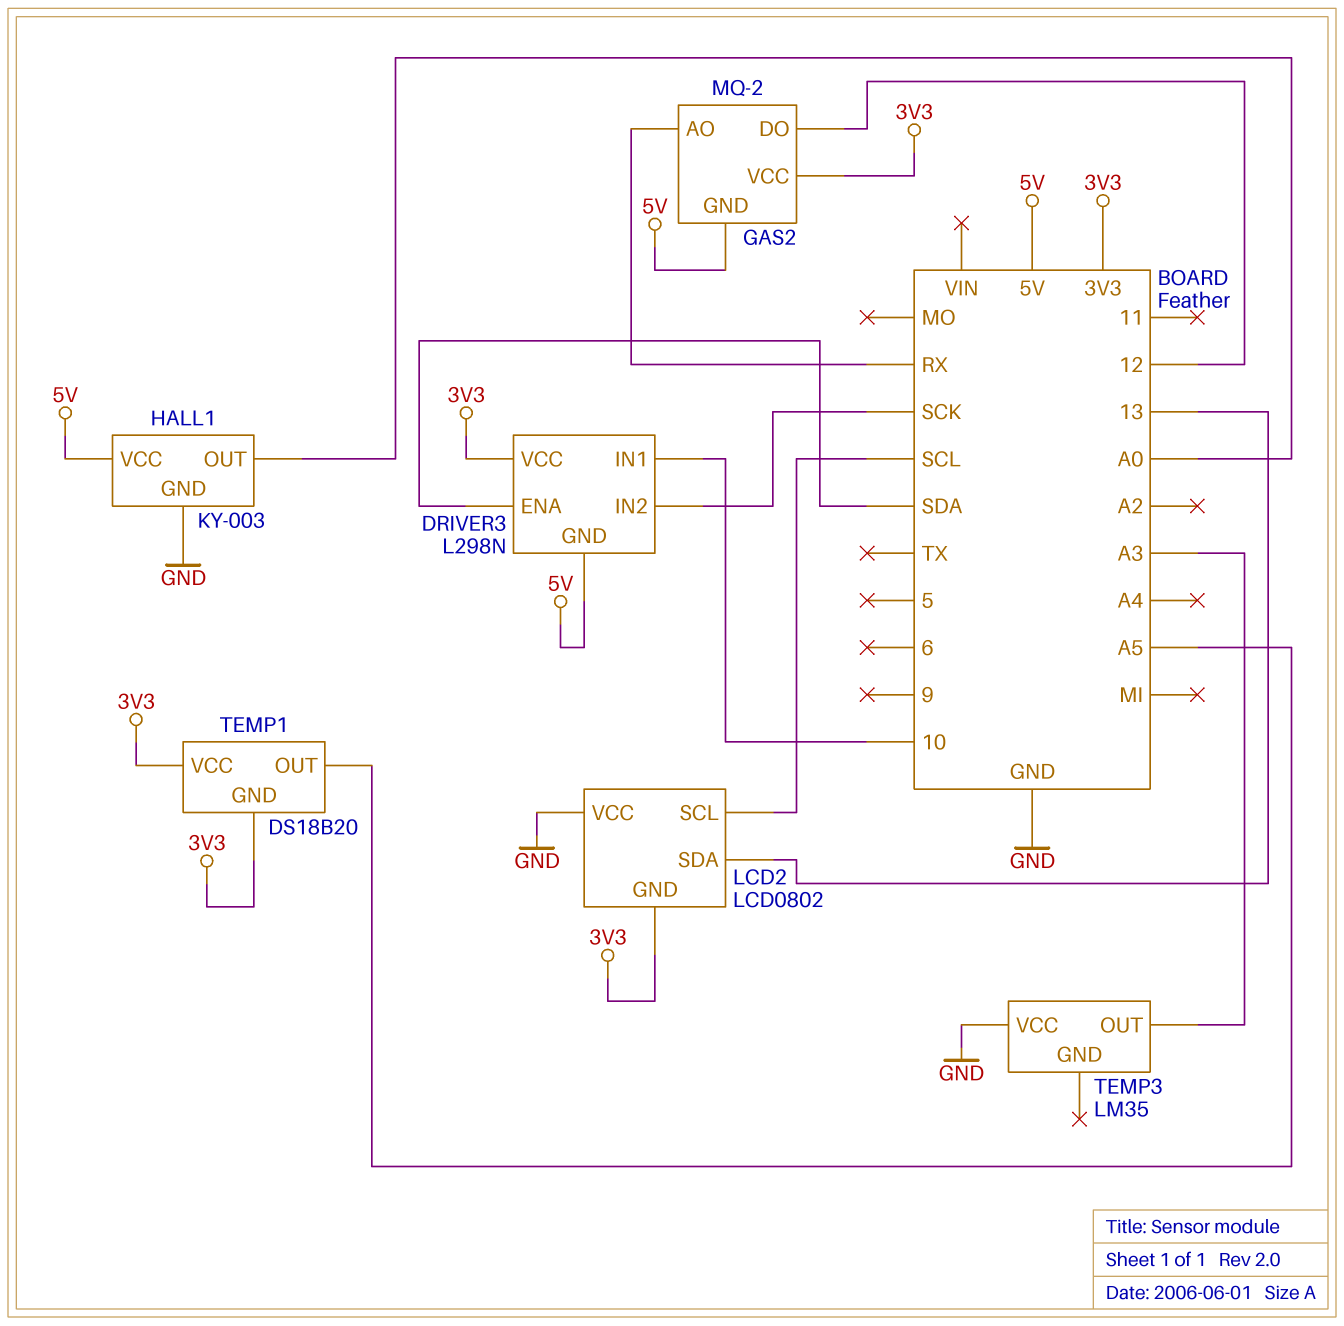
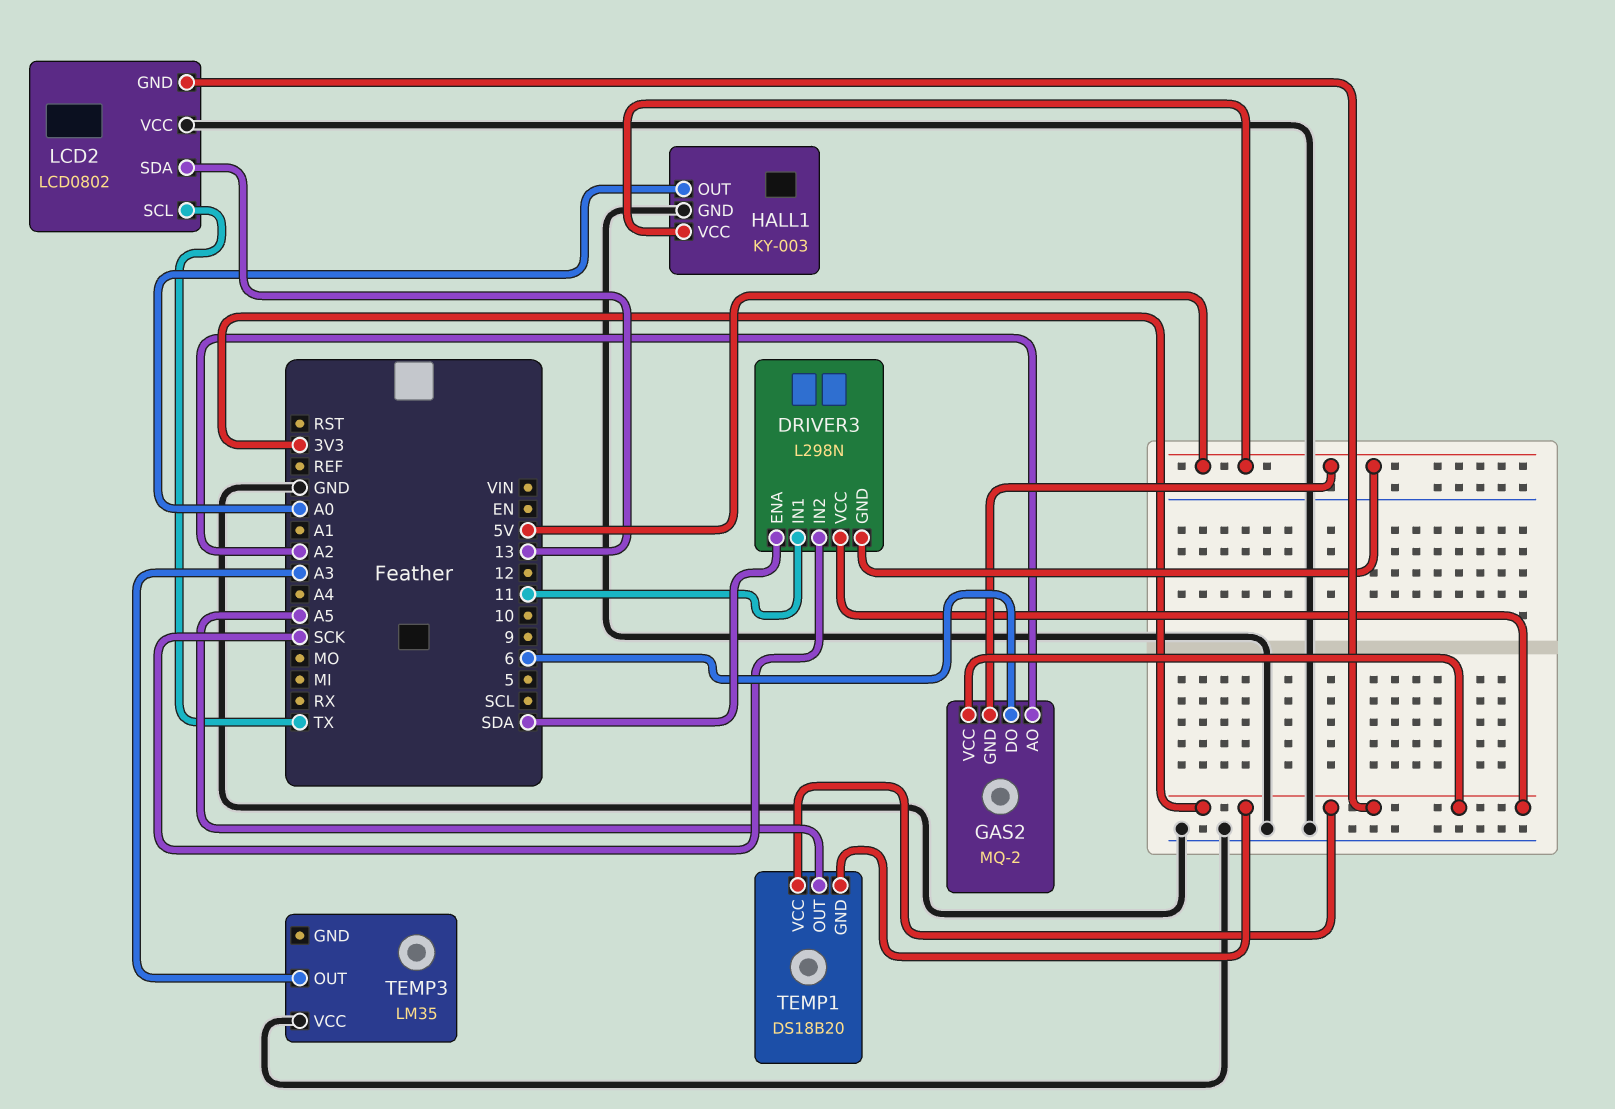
DRIVER3 pin IN1: 10 -> 11
GAS2 pin AO: RX -> A2
GAS2 pin DO: 12 -> 6
LCD2 pin SCL: SCL -> TX

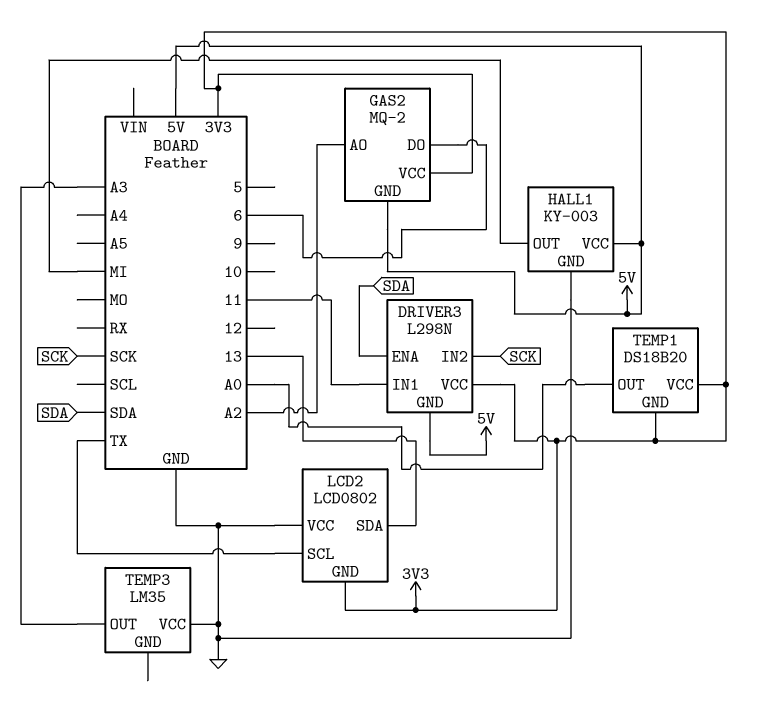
HALL1 pin OUT: A0 -> MI
TEMP1 pin OUT: A5 -> A0

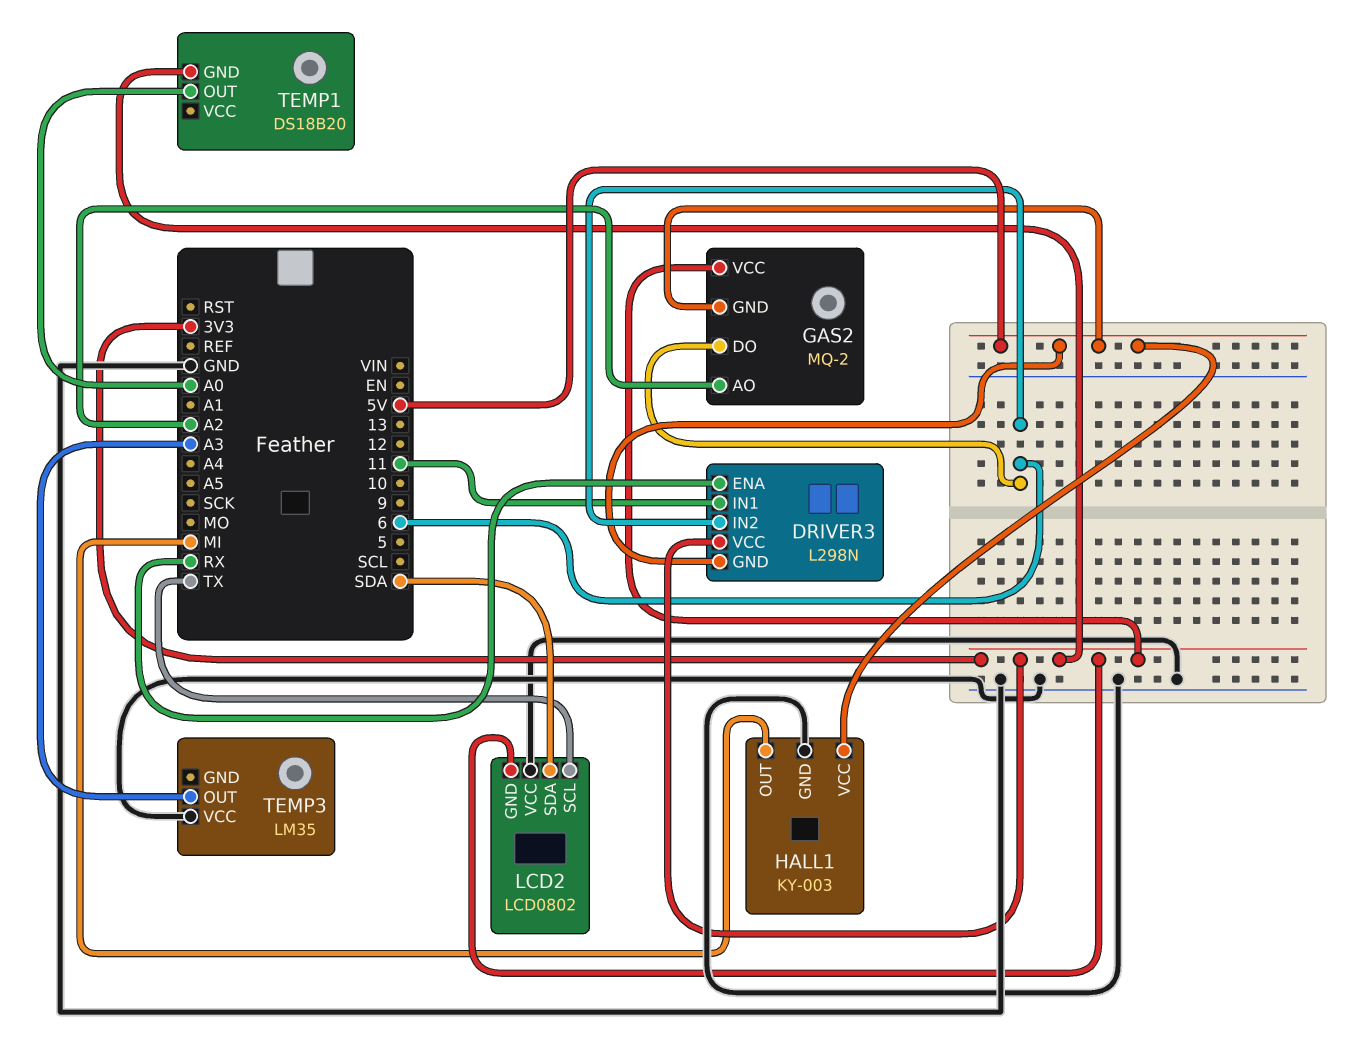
DRIVER3 pin ENA: SDA -> RX
DRIVER3 pin IN2: SCK -> 6
LCD2 pin SDA: 13 -> SDA
TEMP1 pin VCC: 3V3 -> none

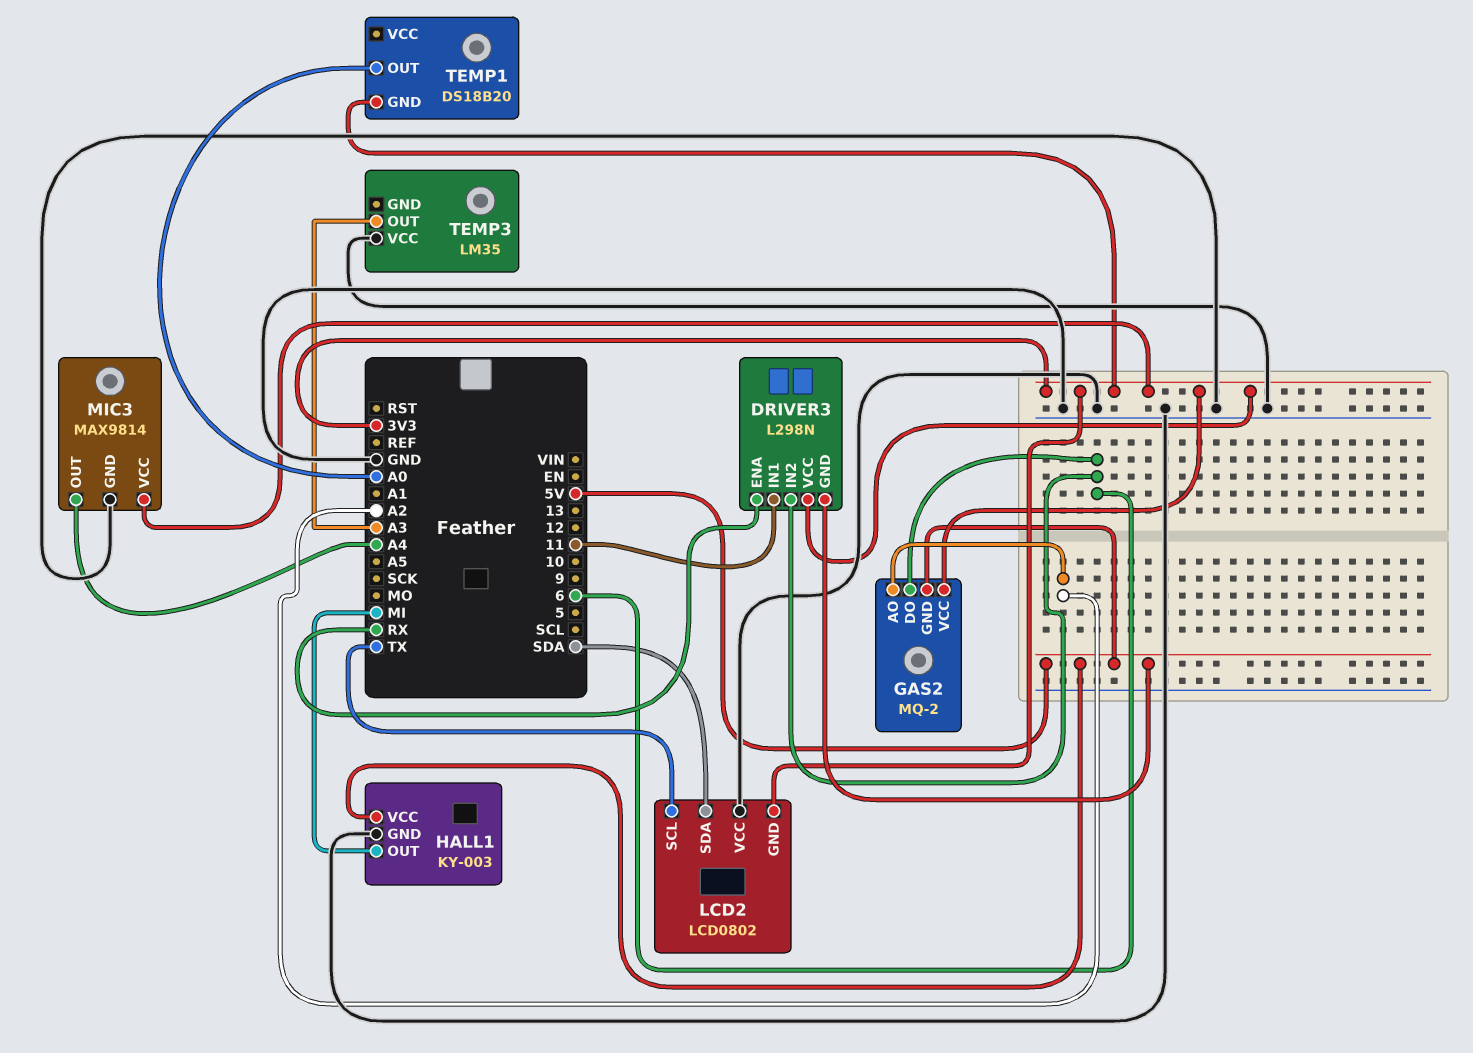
MIC3: none -> MAX9814
MIC3 pin GND: none -> GND
MIC3 pin OUT: none -> A4
MIC3 pin VCC: none -> 3V3

